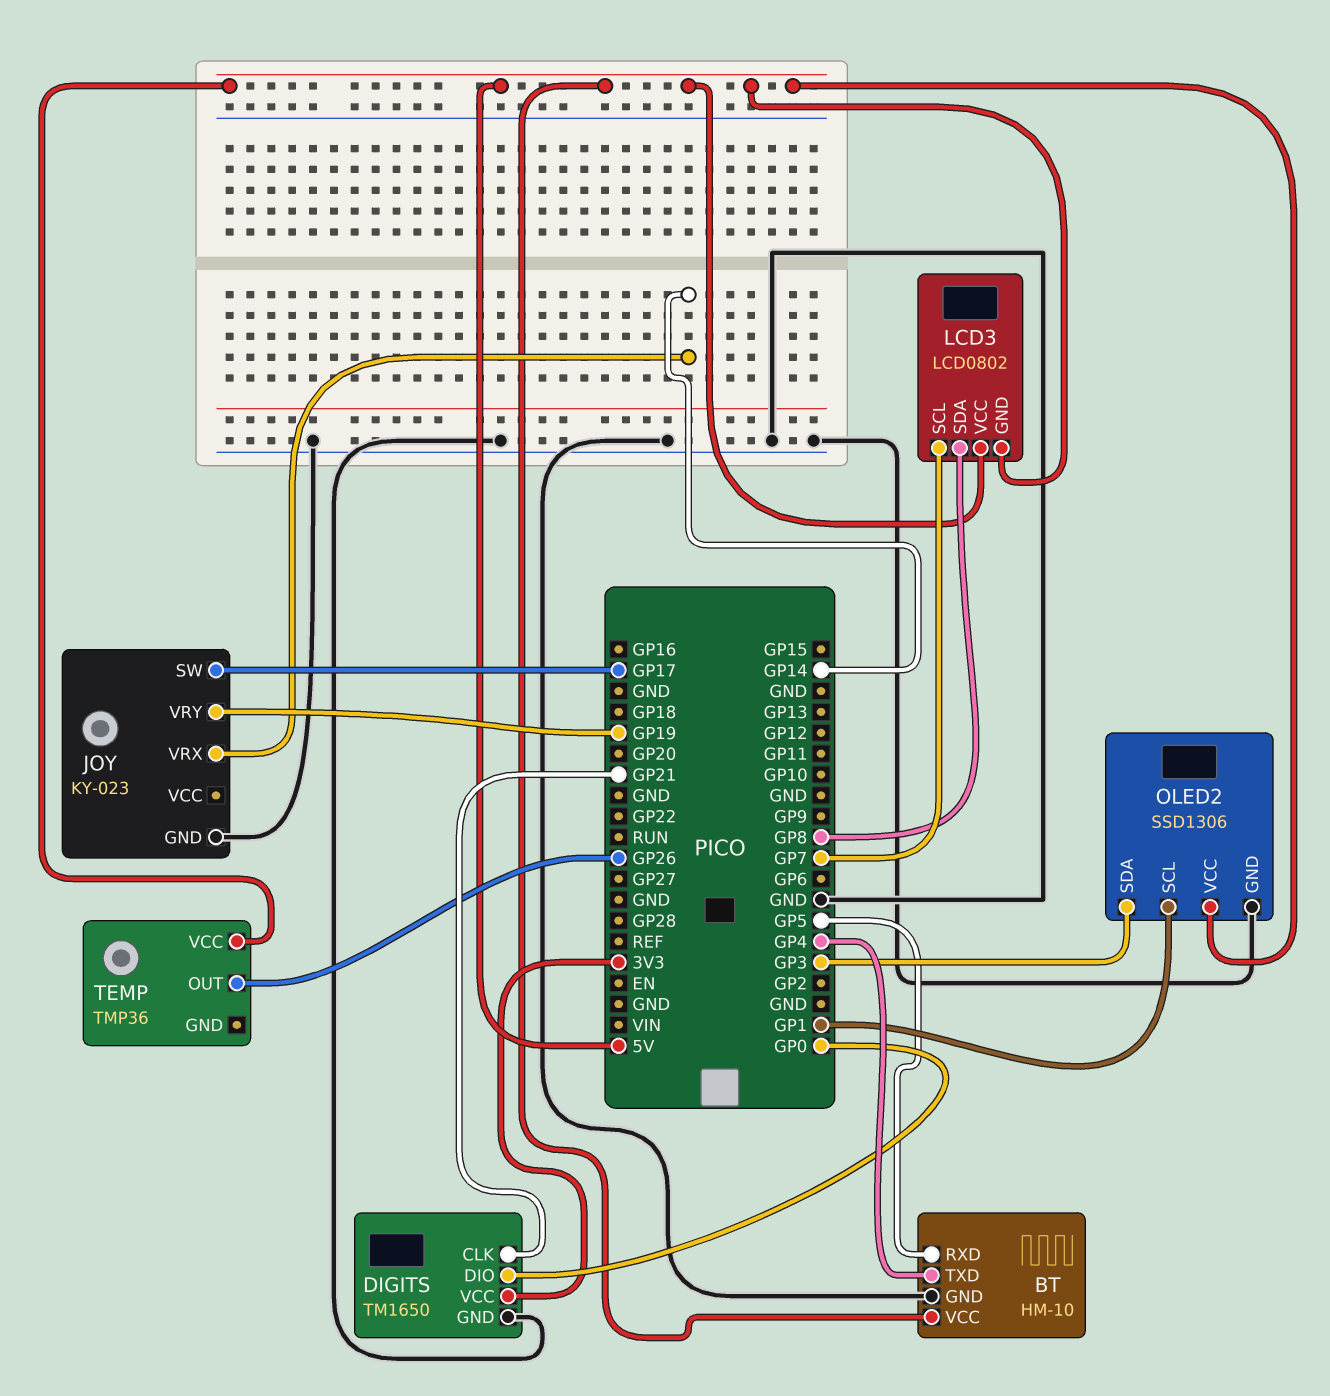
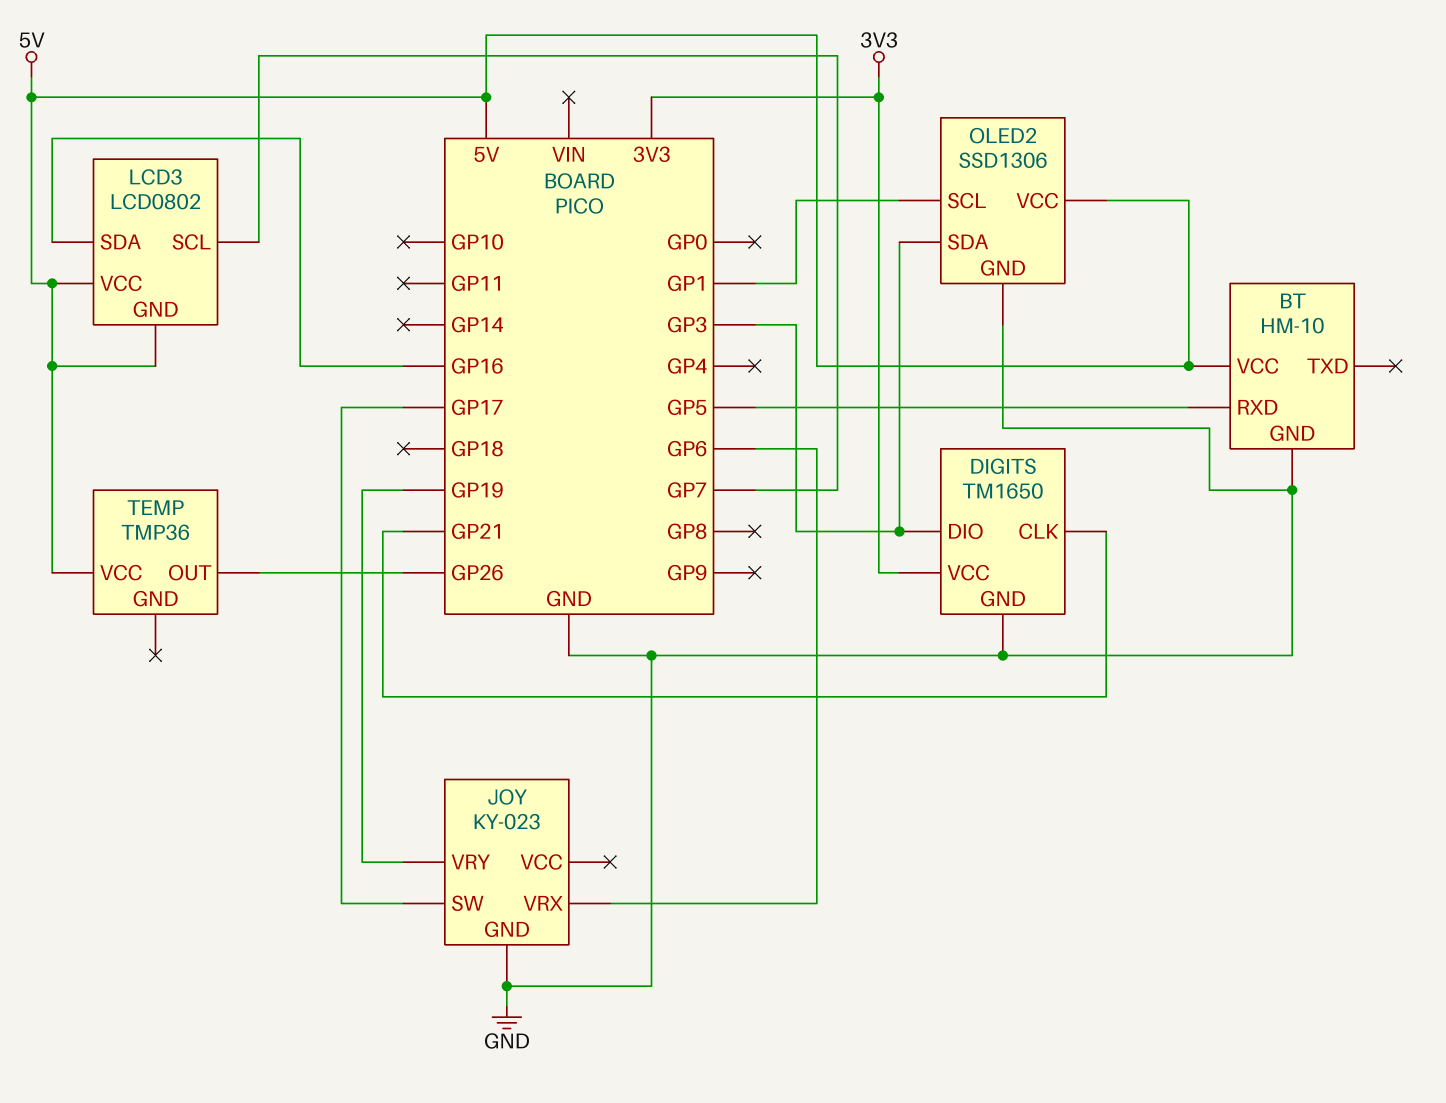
BT pin TXD: GP4 -> none
DIGITS pin DIO: GP0 -> GP3
JOY pin VRX: GP14 -> GP6
LCD3 pin SDA: GP8 -> GP16

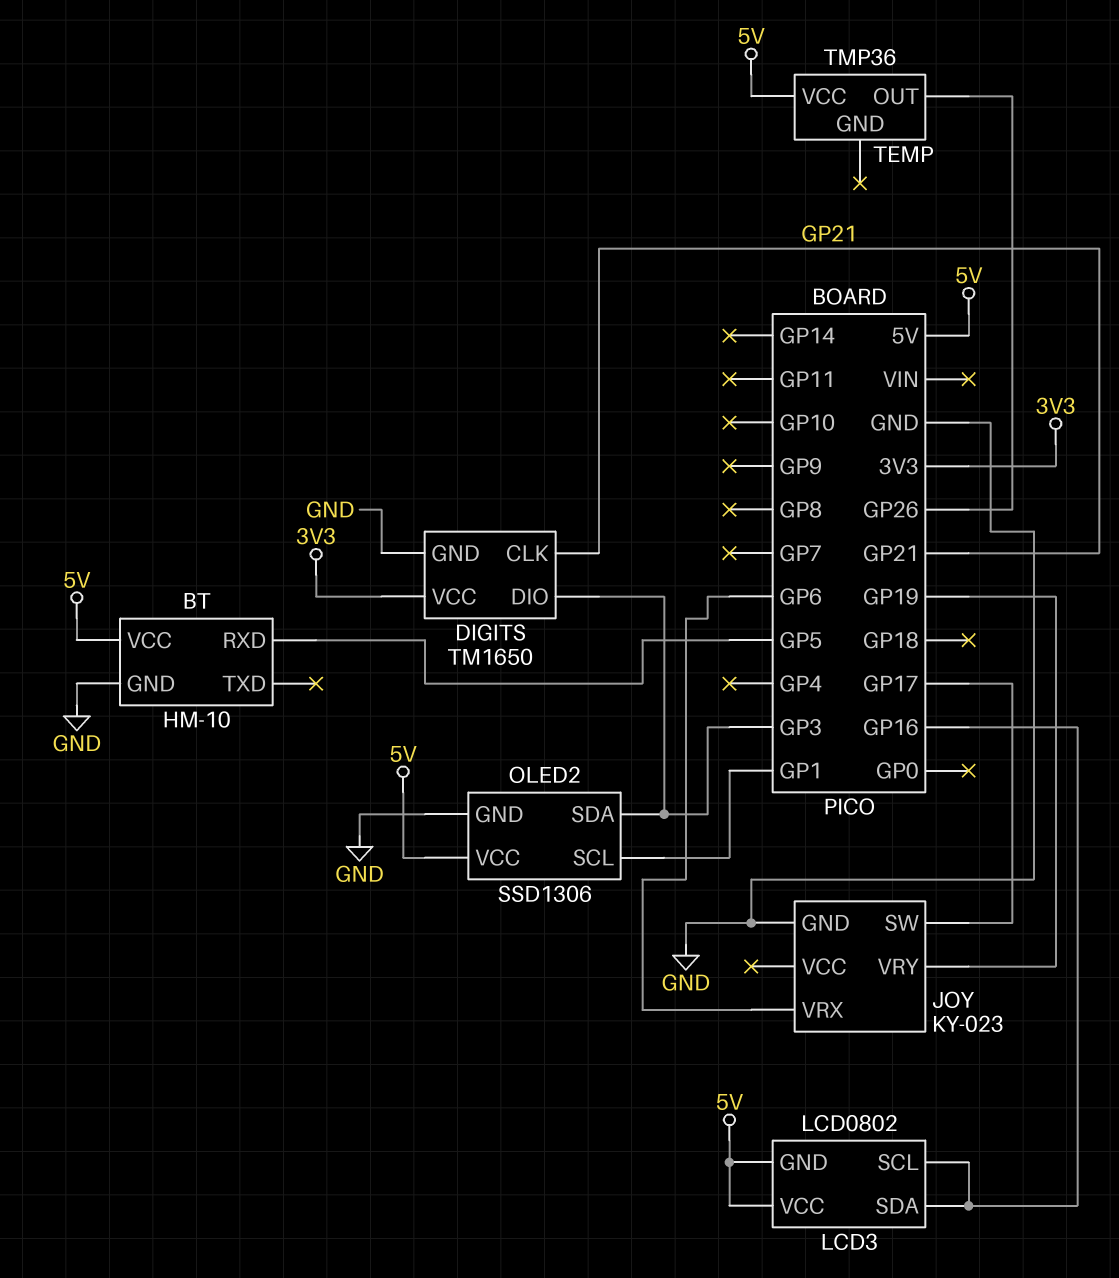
LCD3 pin SCL: GP7 -> GP16

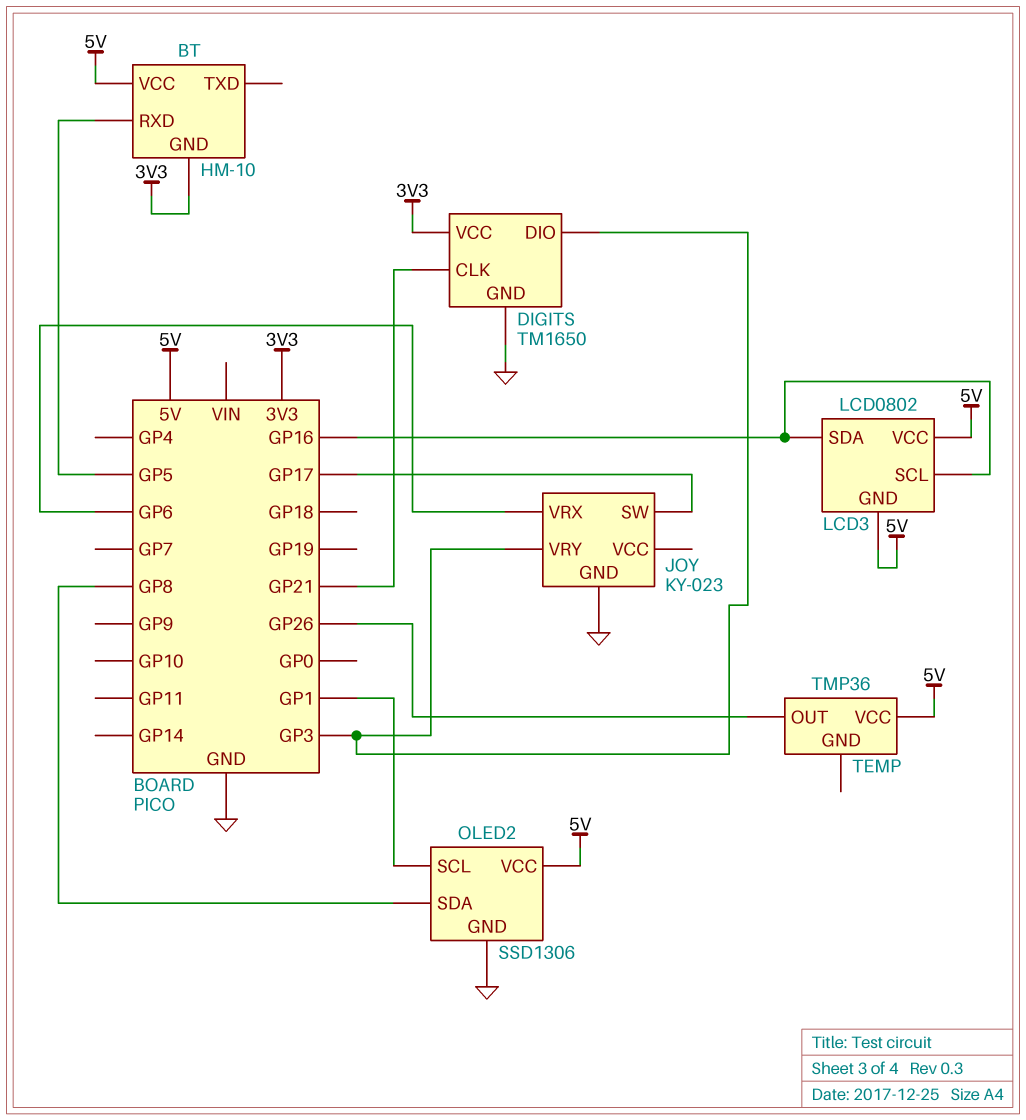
BT pin GND: GND -> 3V3
JOY pin VRY: GP19 -> GP3
OLED2 pin SDA: GP3 -> GP8

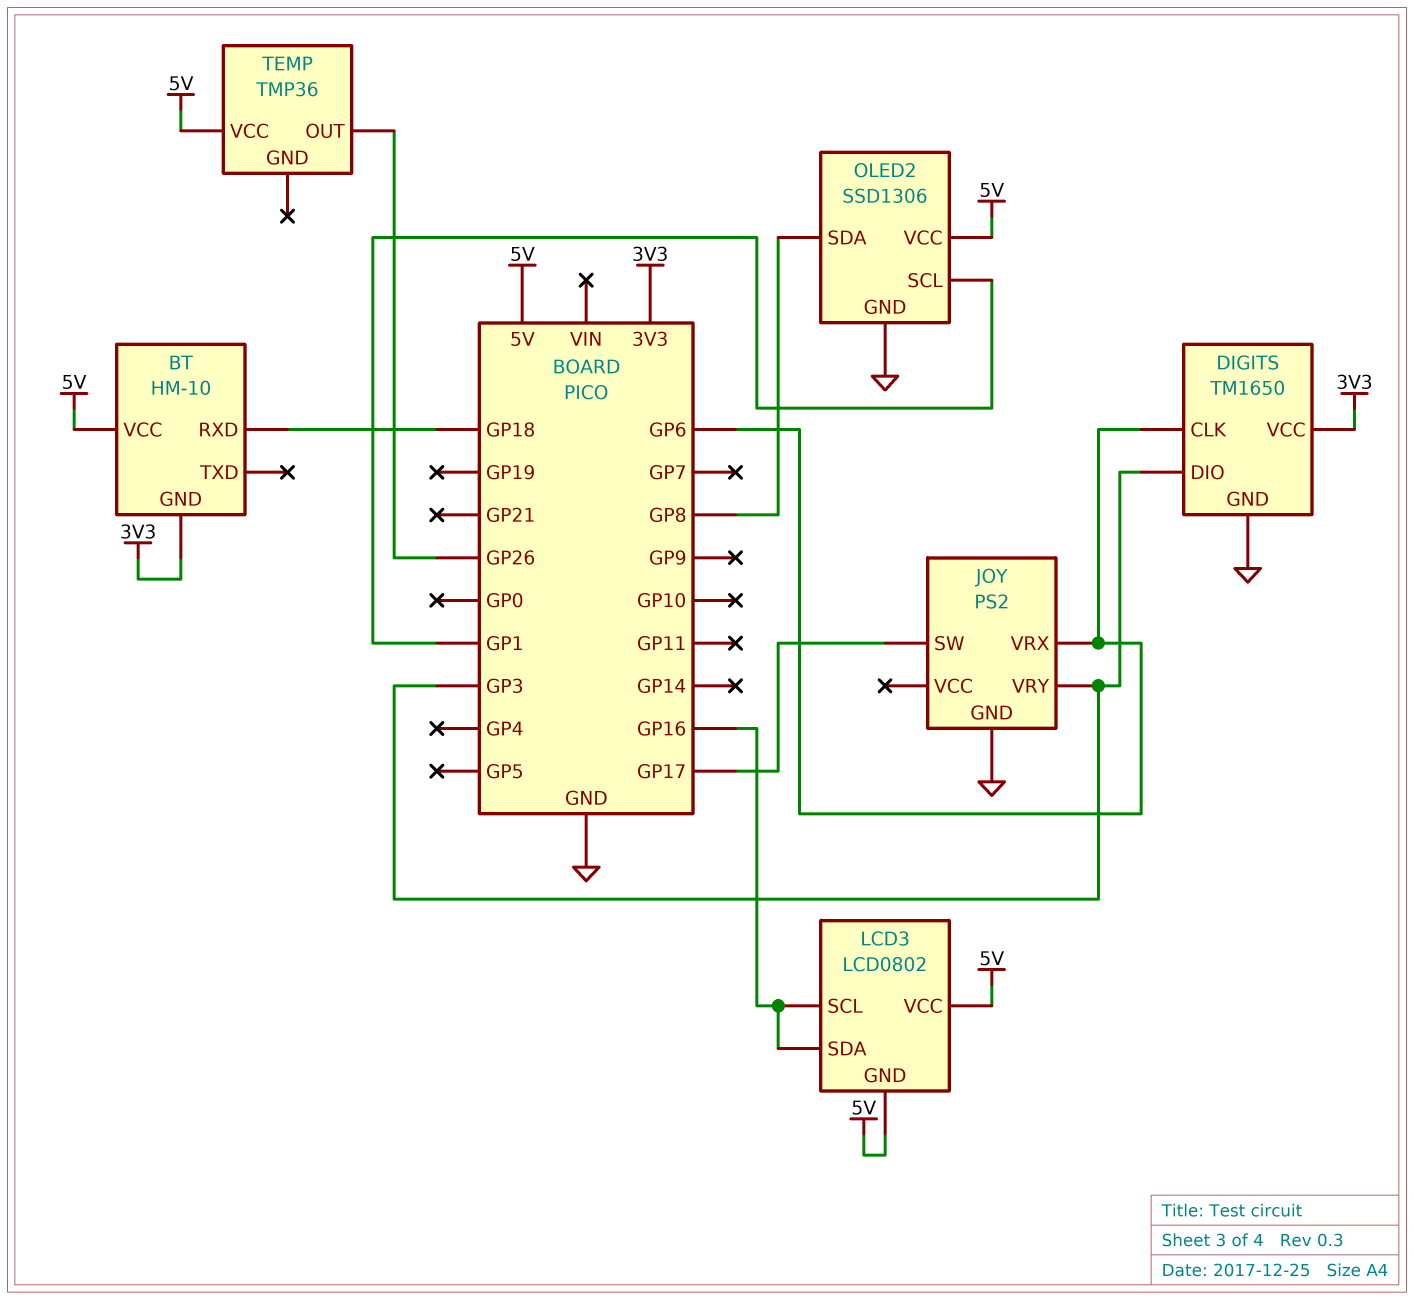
BT pin RXD: GP5 -> GP18
DIGITS pin CLK: GP21 -> GP6
JOY: KY-023 -> PS2

